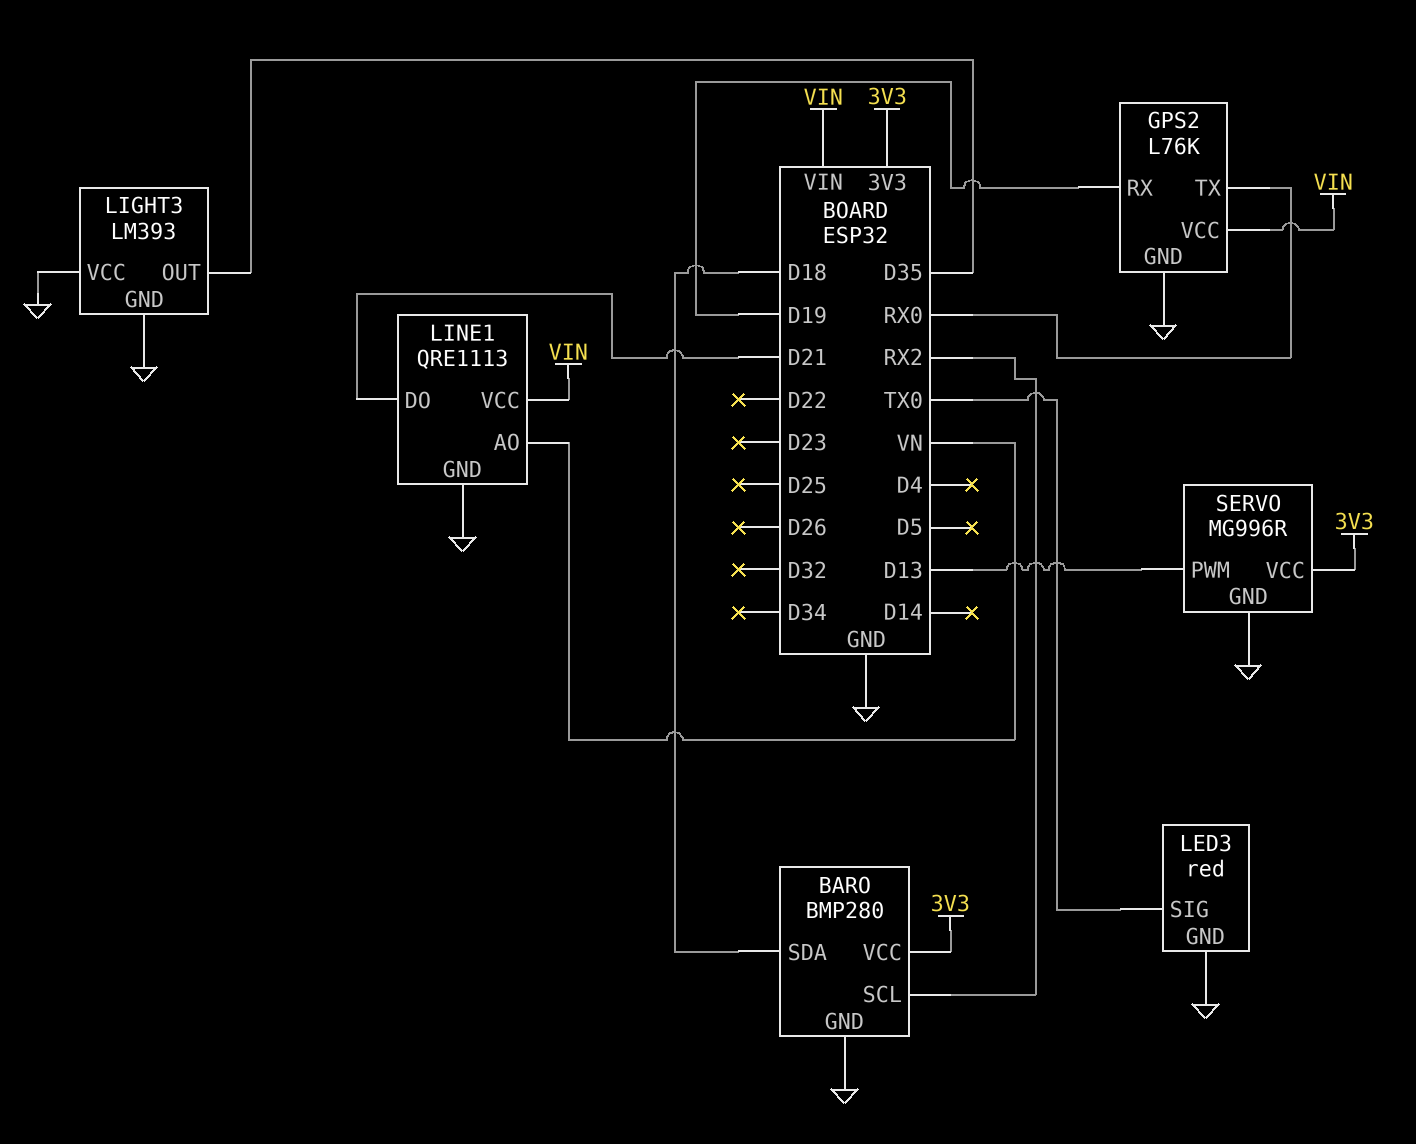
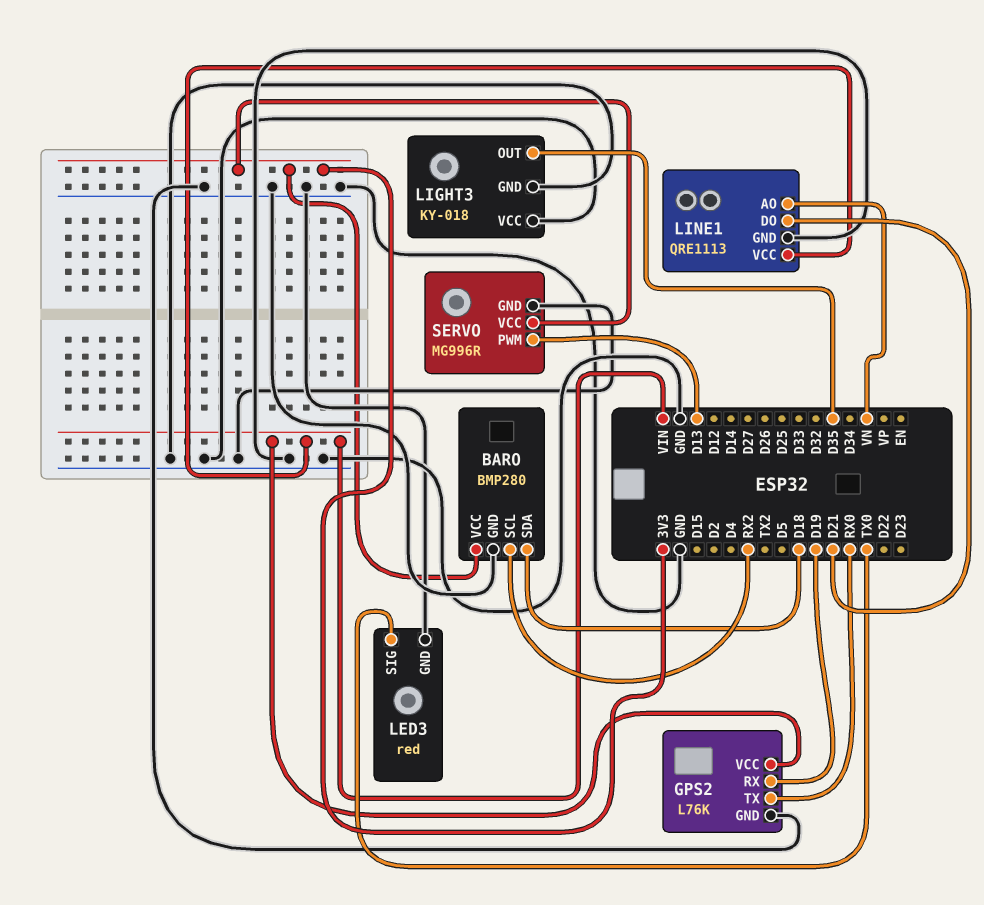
LIGHT3: LM393 -> KY-018

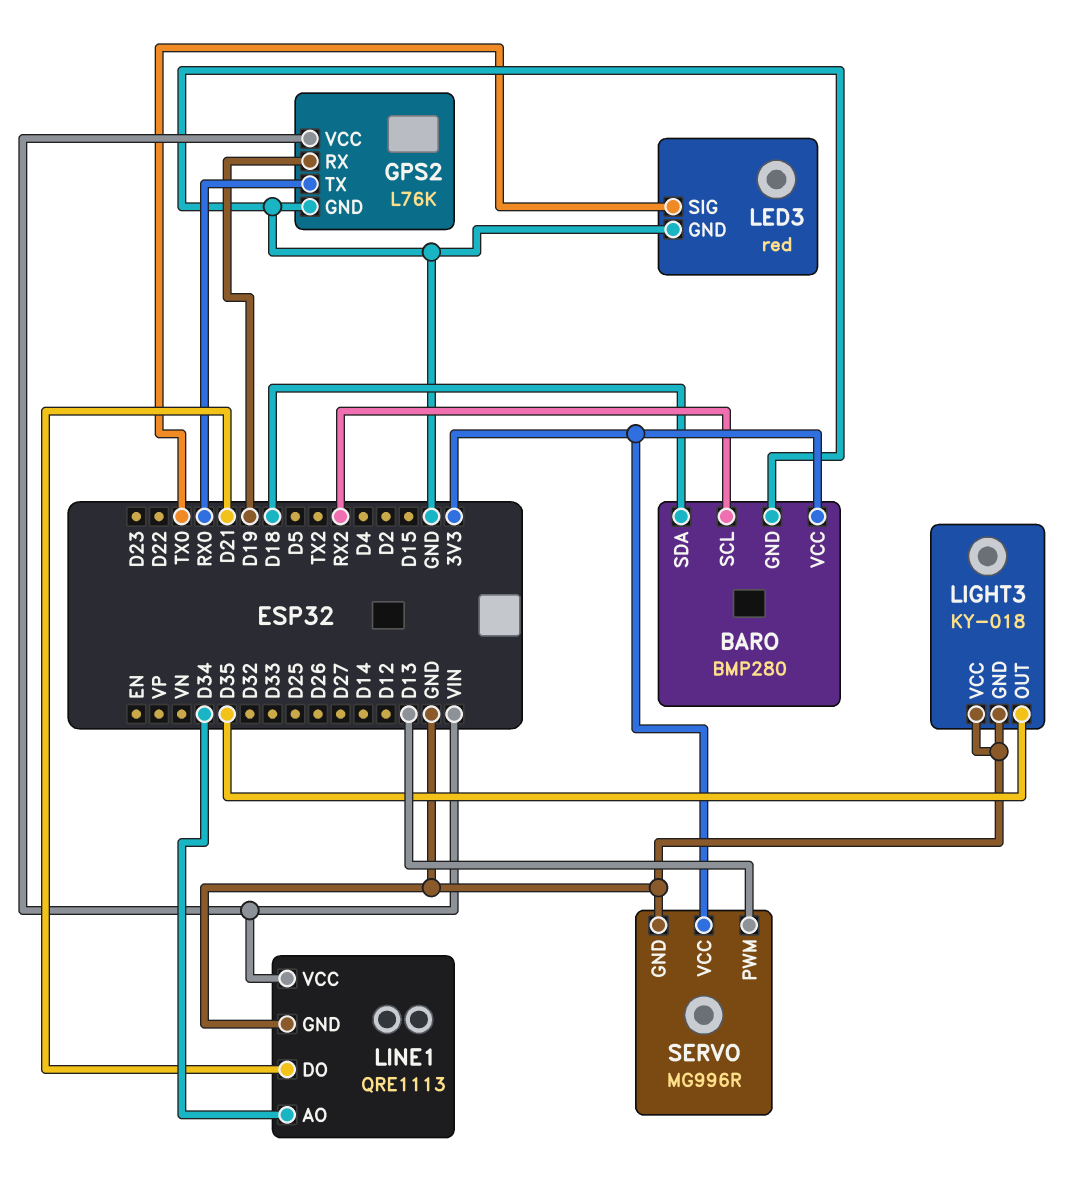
LINE1 pin AO: VN -> D34

